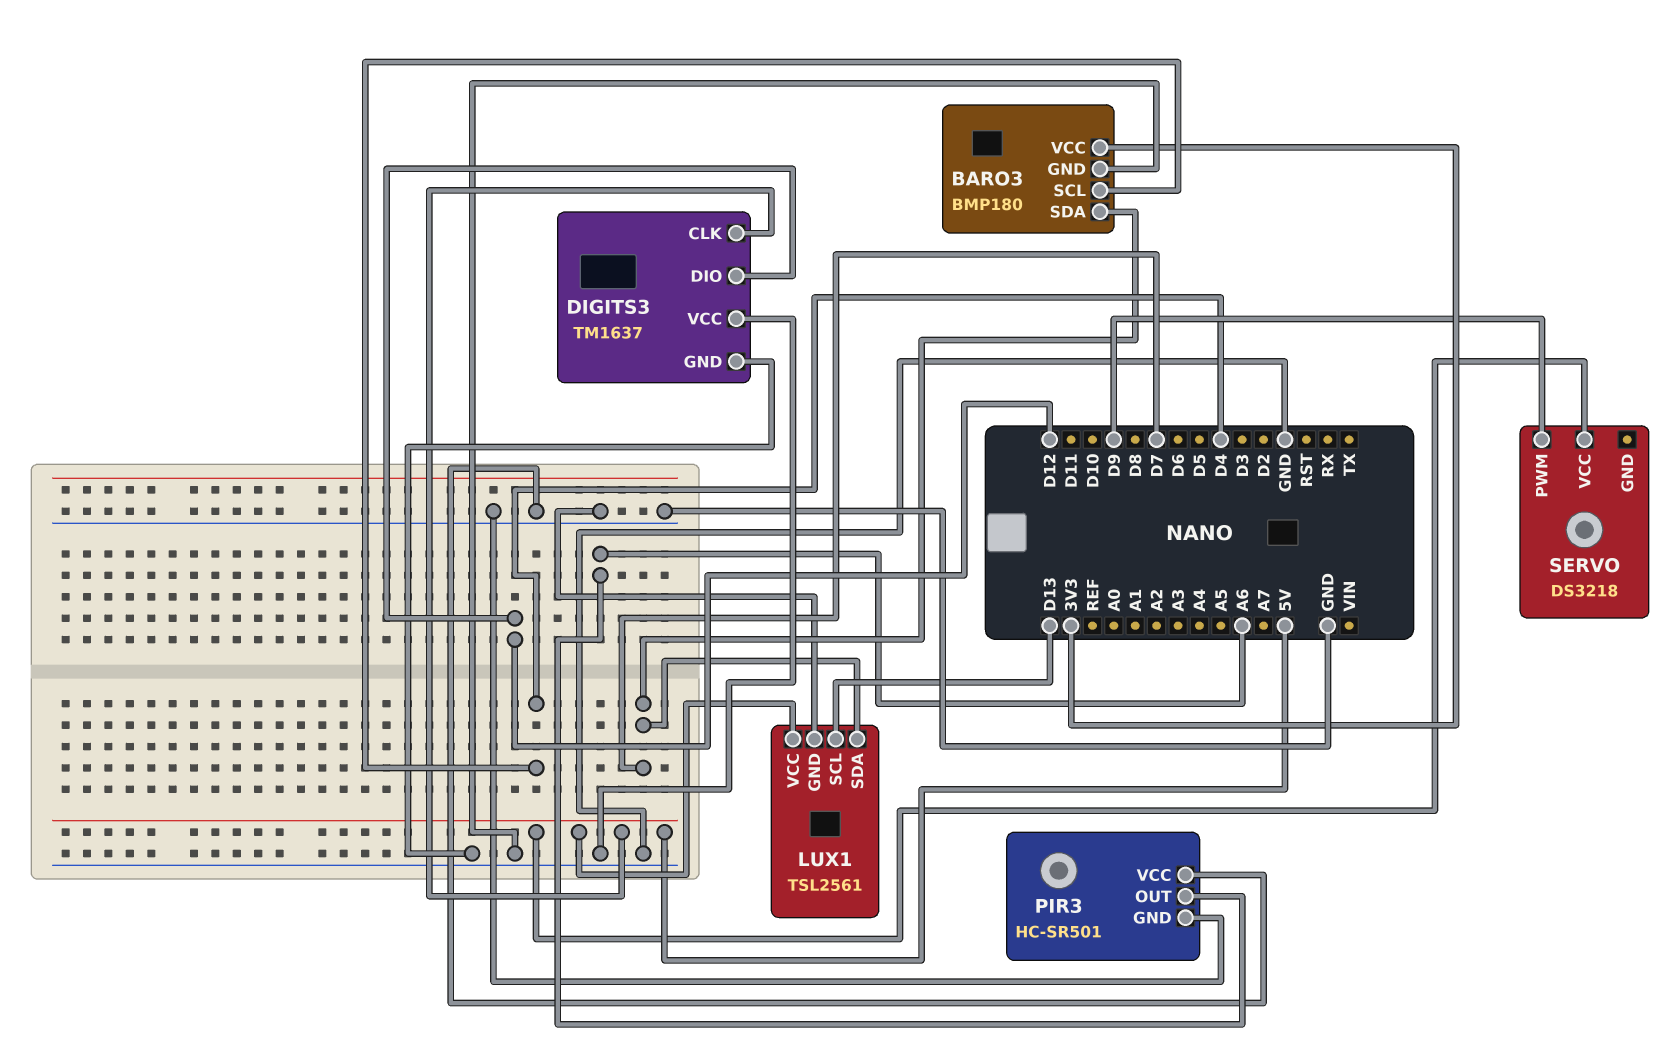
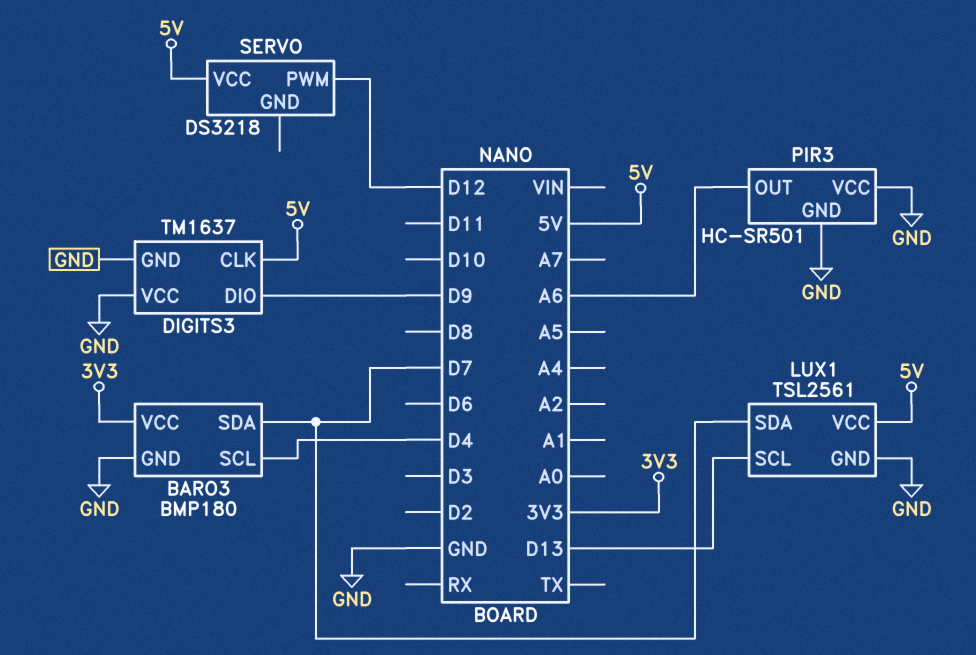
DIGITS3 pin DIO: D12 -> D9
SERVO pin PWM: D9 -> D12

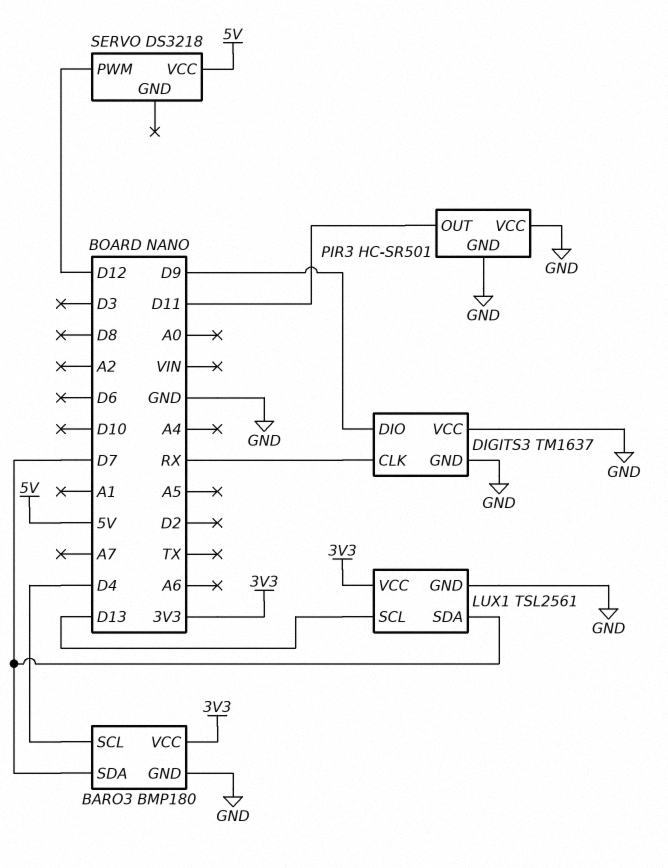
DIGITS3 pin CLK: 5V -> RX
LUX1 pin VCC: 5V -> 3V3
PIR3 pin OUT: A6 -> D11

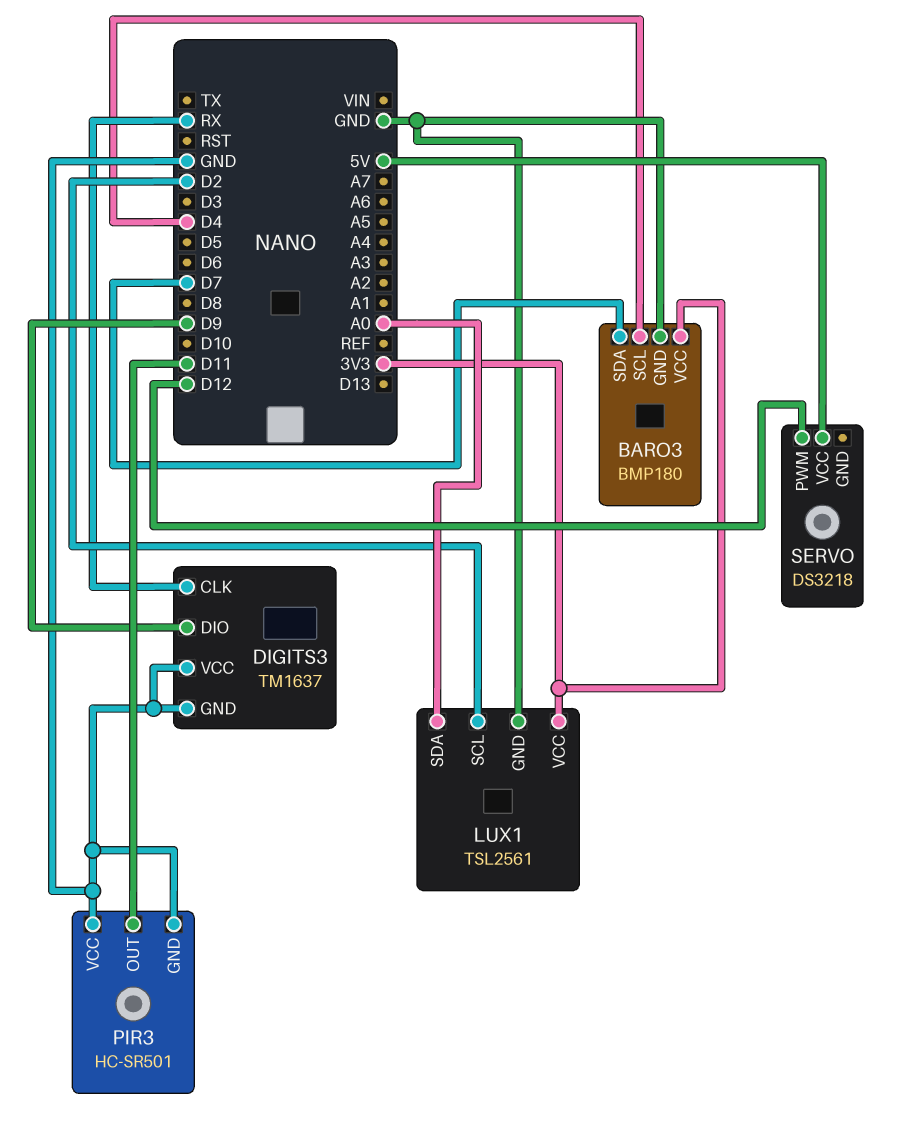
LUX1 pin SCL: D13 -> D2
LUX1 pin SDA: D7 -> A0

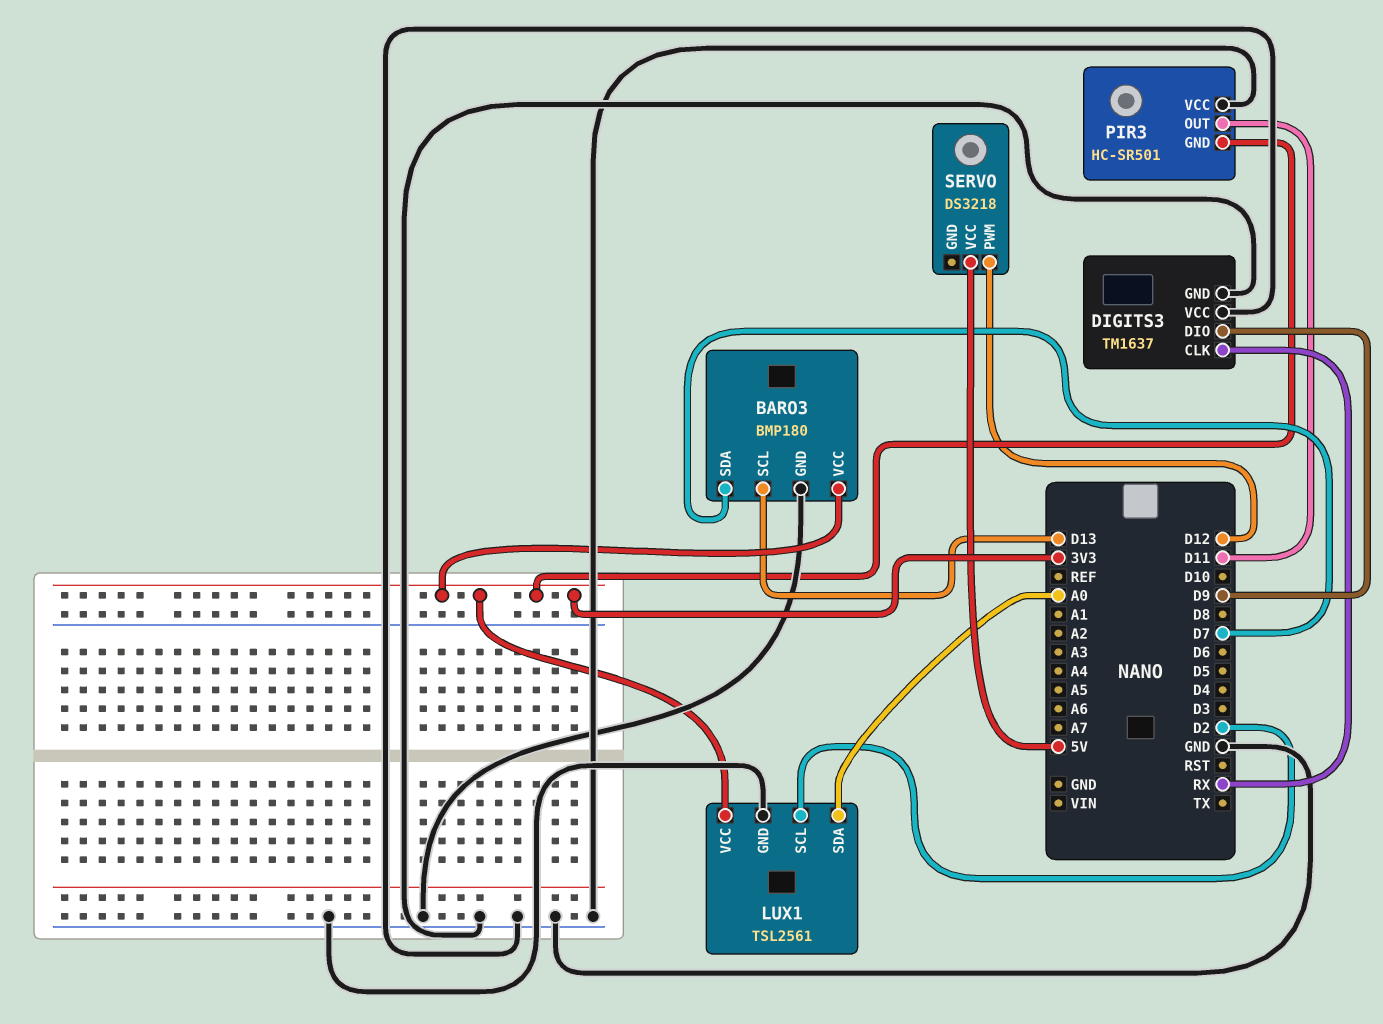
BARO3 pin SCL: D4 -> D13
PIR3 pin GND: GND -> 3V3

